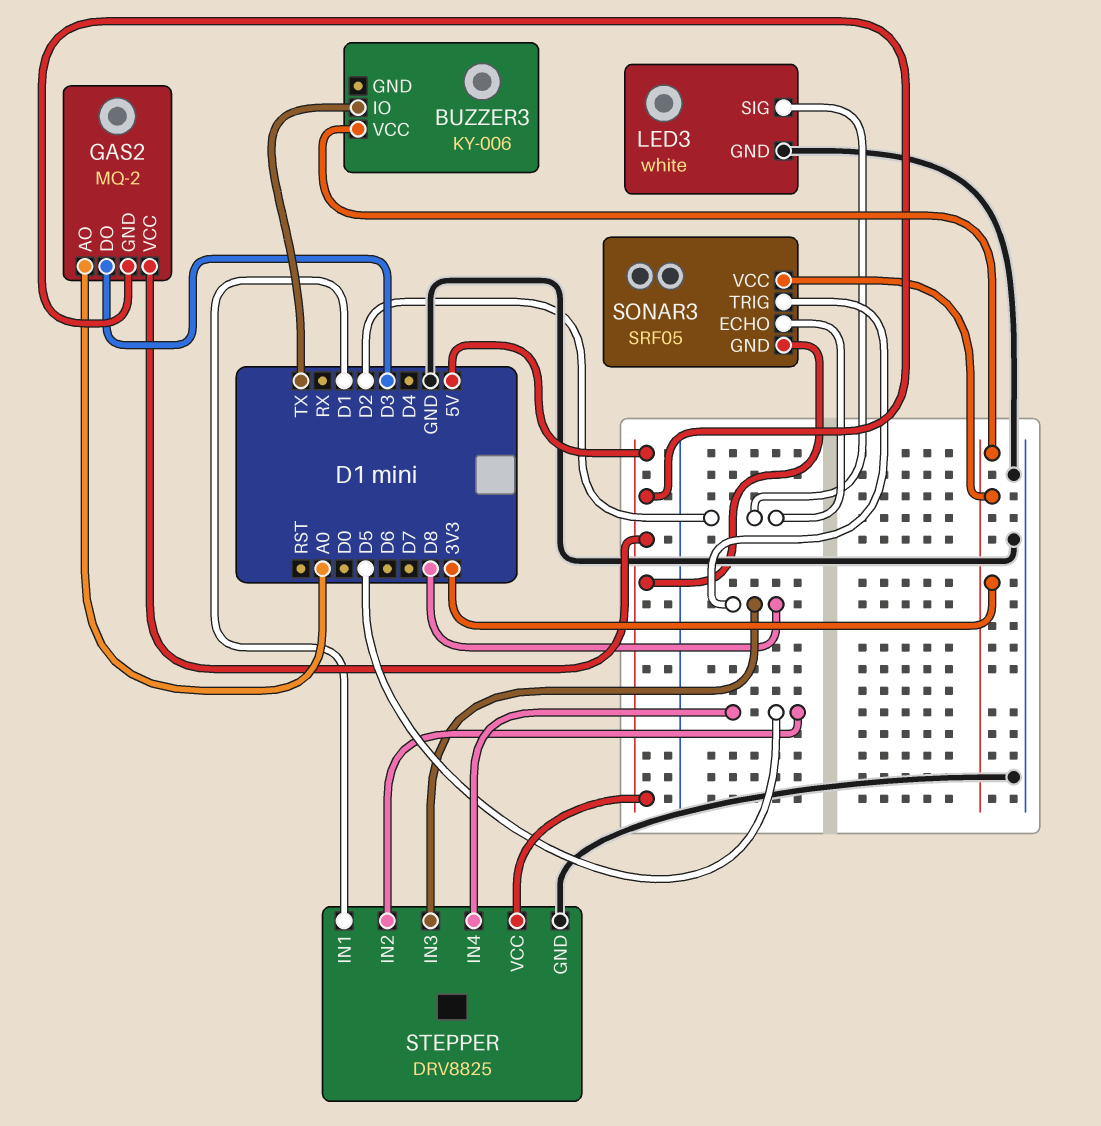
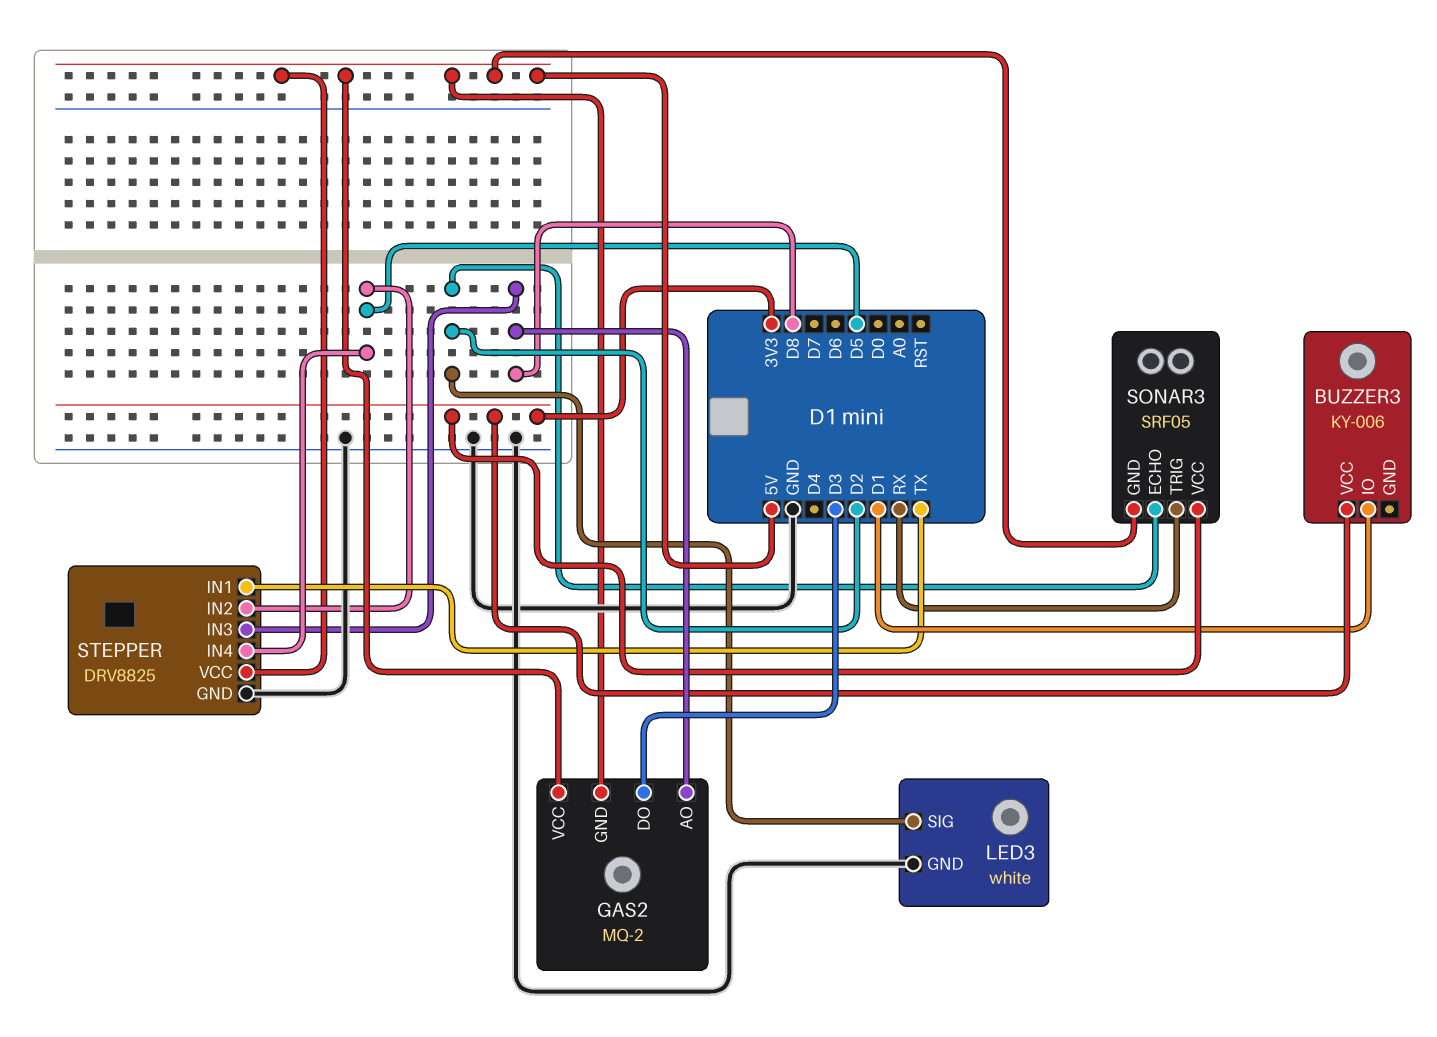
BUZZER3 pin IO: TX -> D1
GAS2 pin AO: A0 -> D8
SONAR3 pin TRIG: D8 -> RX
STEPPER pin IN1: D1 -> TX

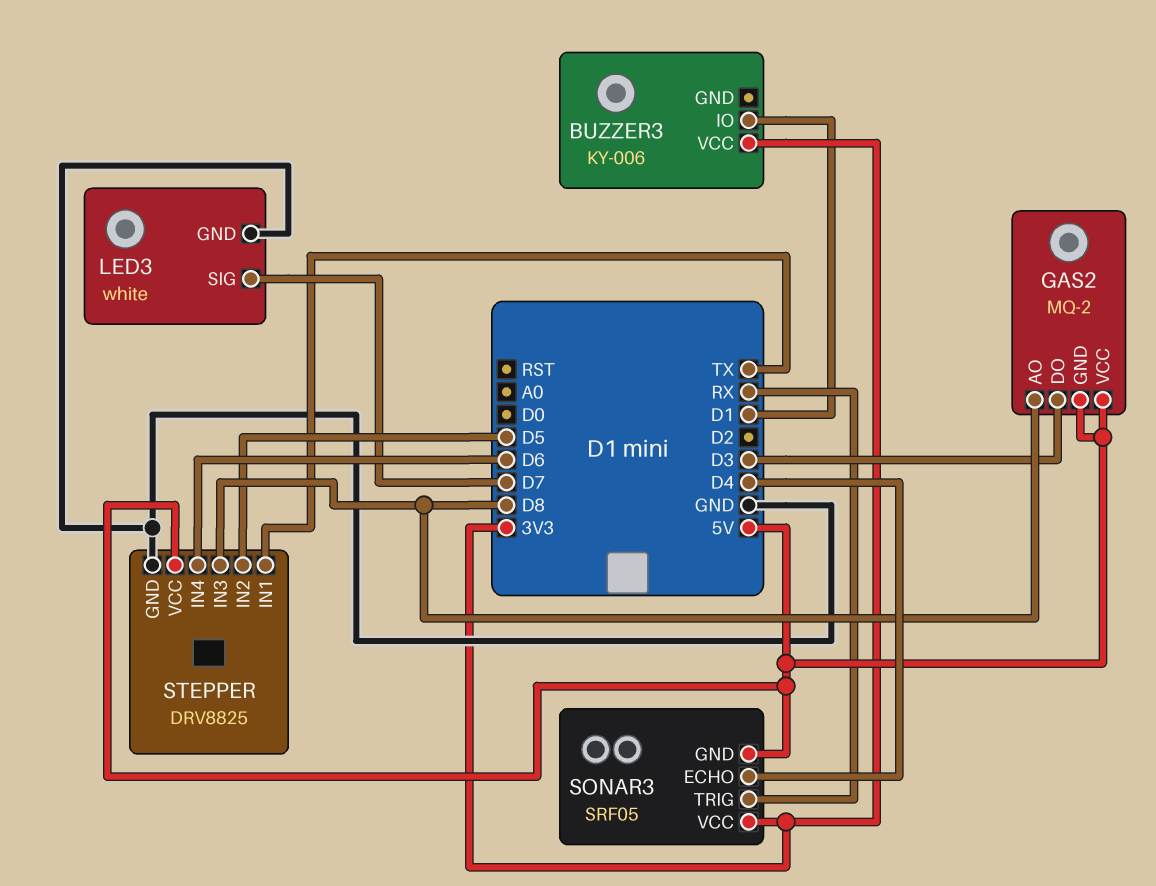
LED3 pin SIG: D2 -> D7
SONAR3 pin ECHO: D2 -> D4
STEPPER pin IN4: D5 -> D6

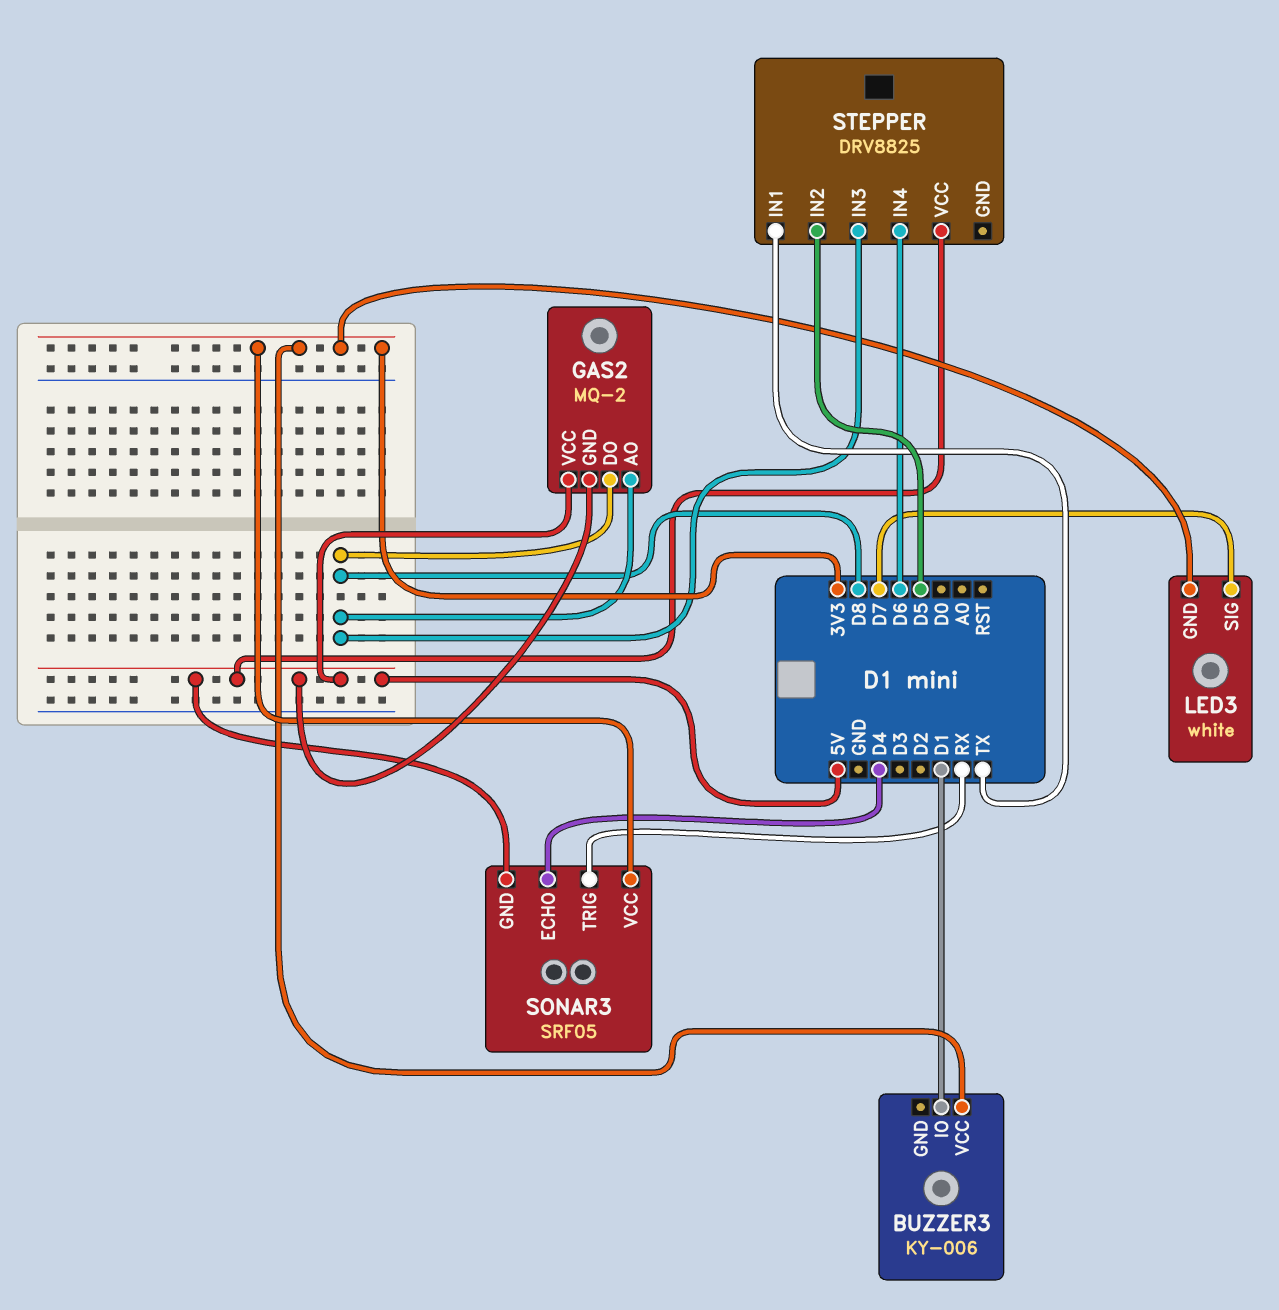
GAS2 pin DO: D3 -> D8
LED3 pin GND: GND -> 3V3
STEPPER pin GND: GND -> none

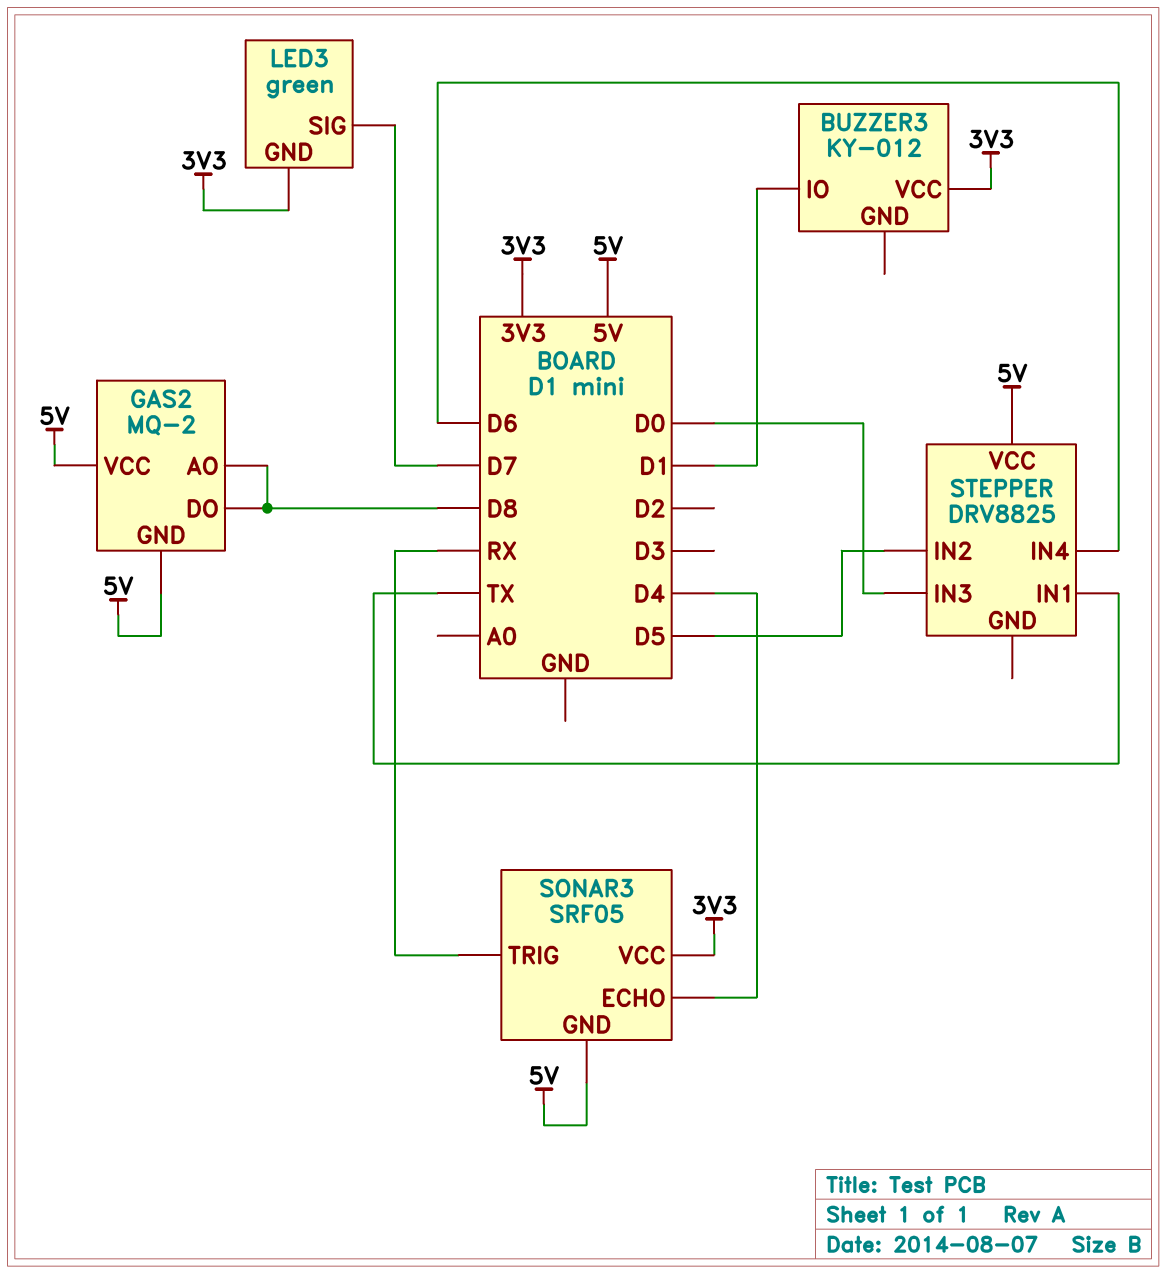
BUZZER3: KY-006 -> KY-012
LED3: white -> green
STEPPER pin IN3: D8 -> D0

